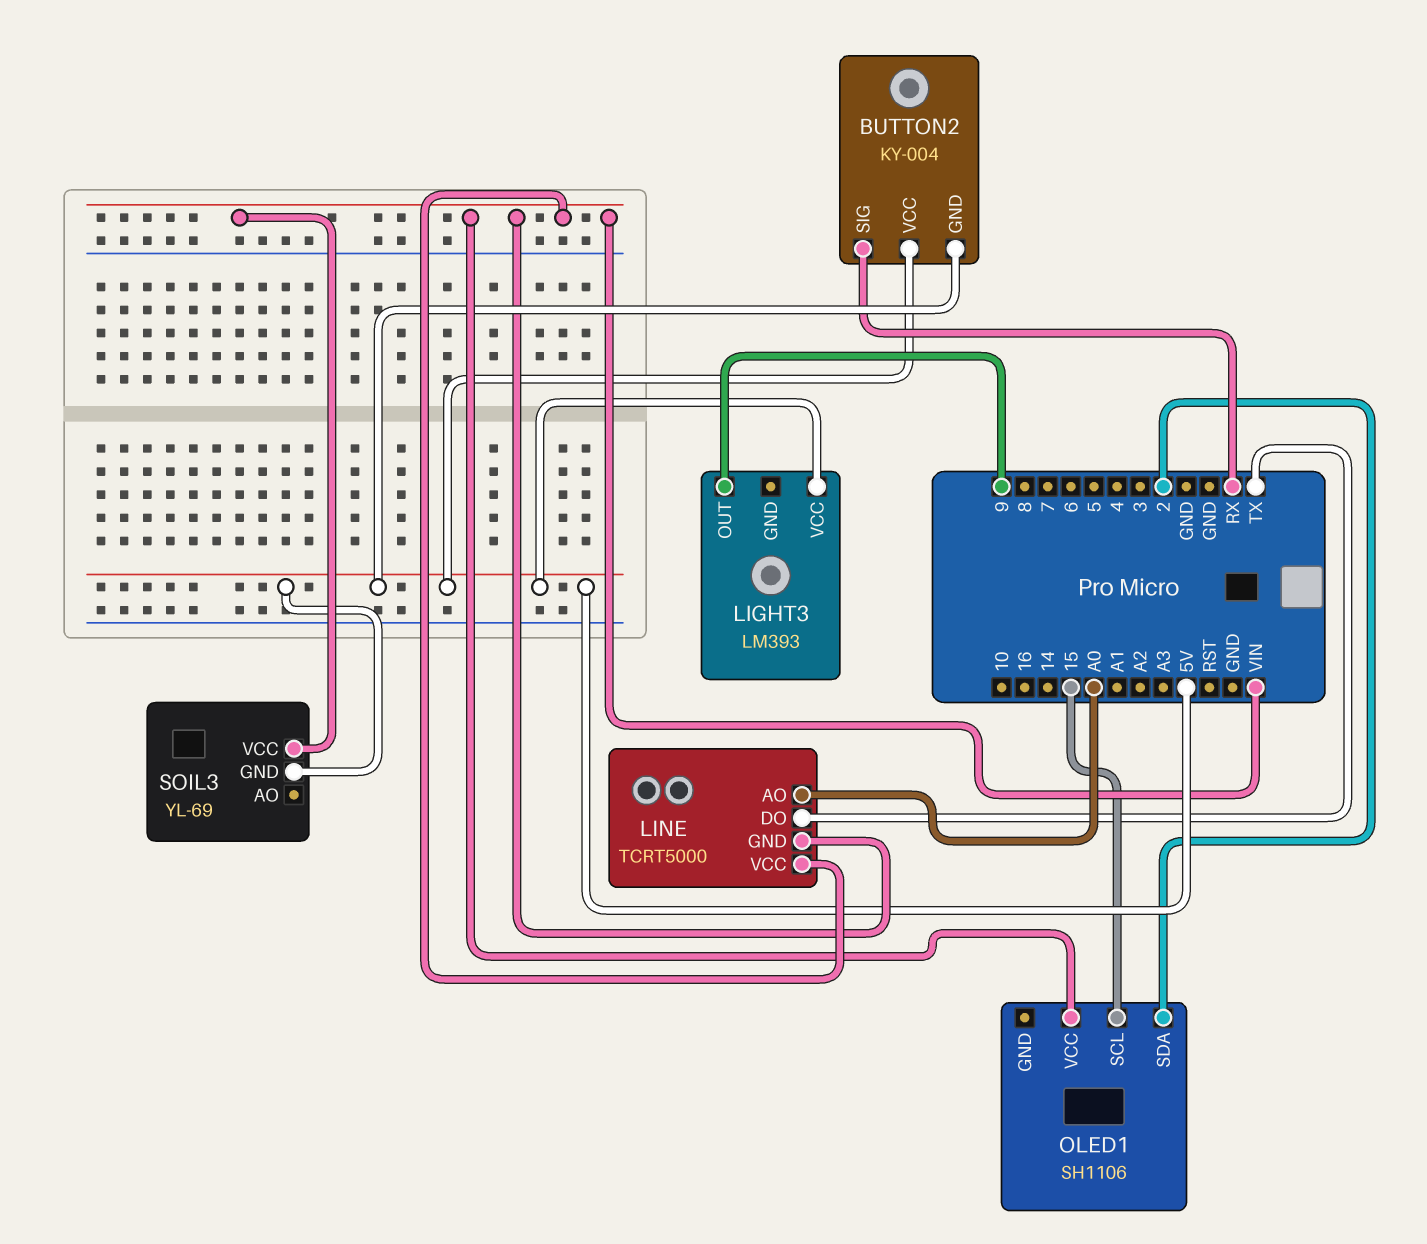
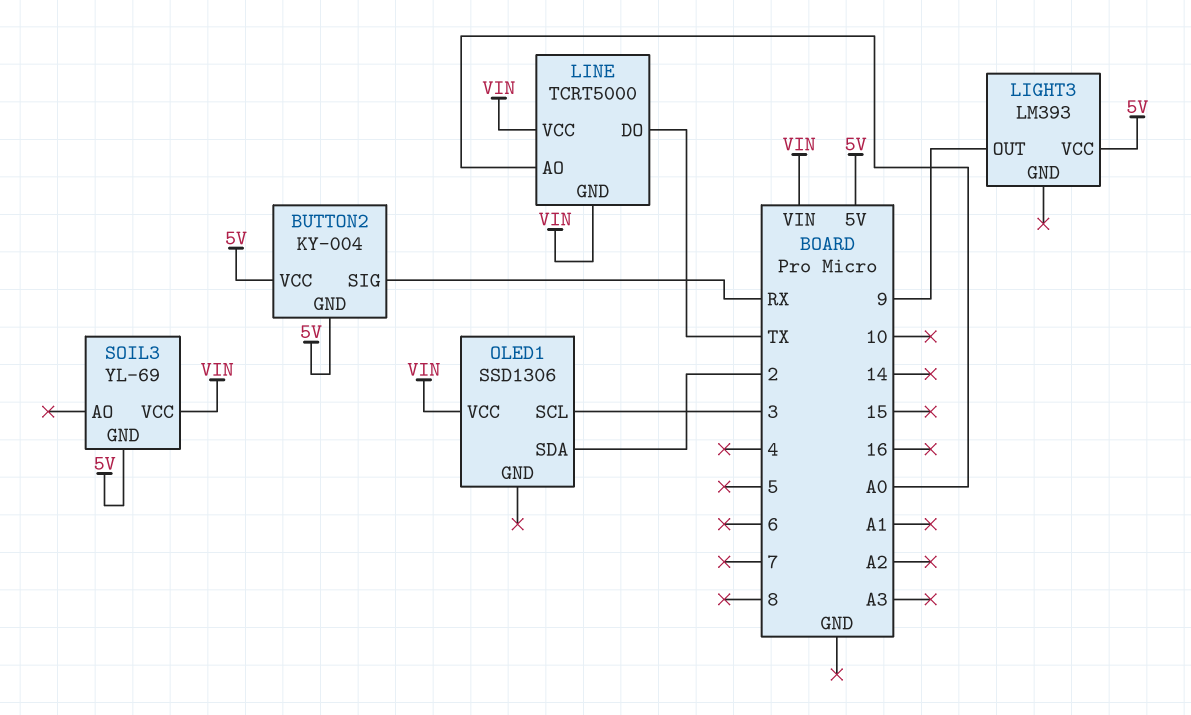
OLED1: SH1106 -> SSD1306
OLED1 pin SCL: 15 -> 3

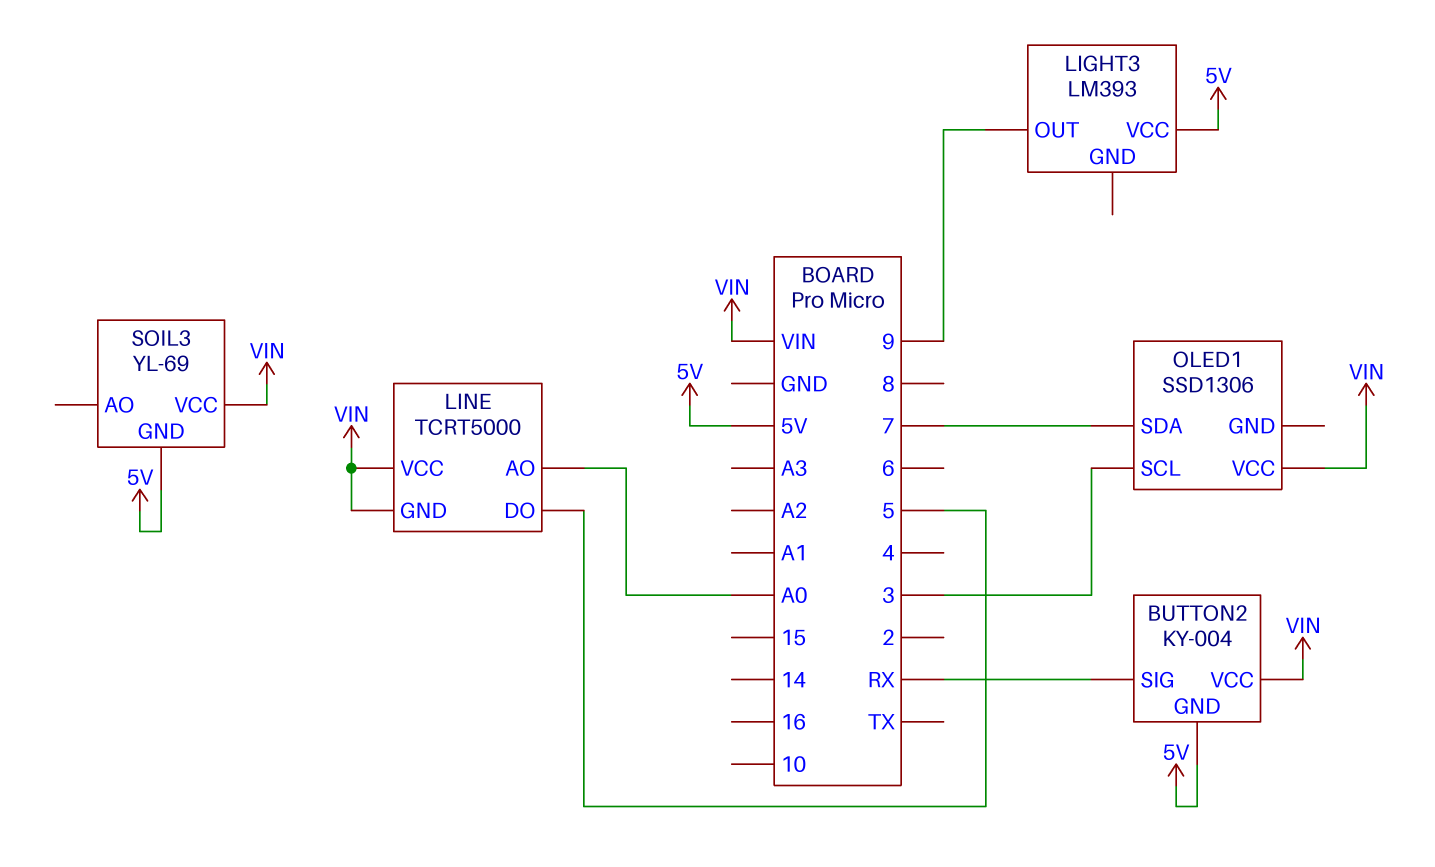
BUTTON2 pin VCC: 5V -> VIN
LINE pin DO: TX -> 5
OLED1 pin SDA: 2 -> 7

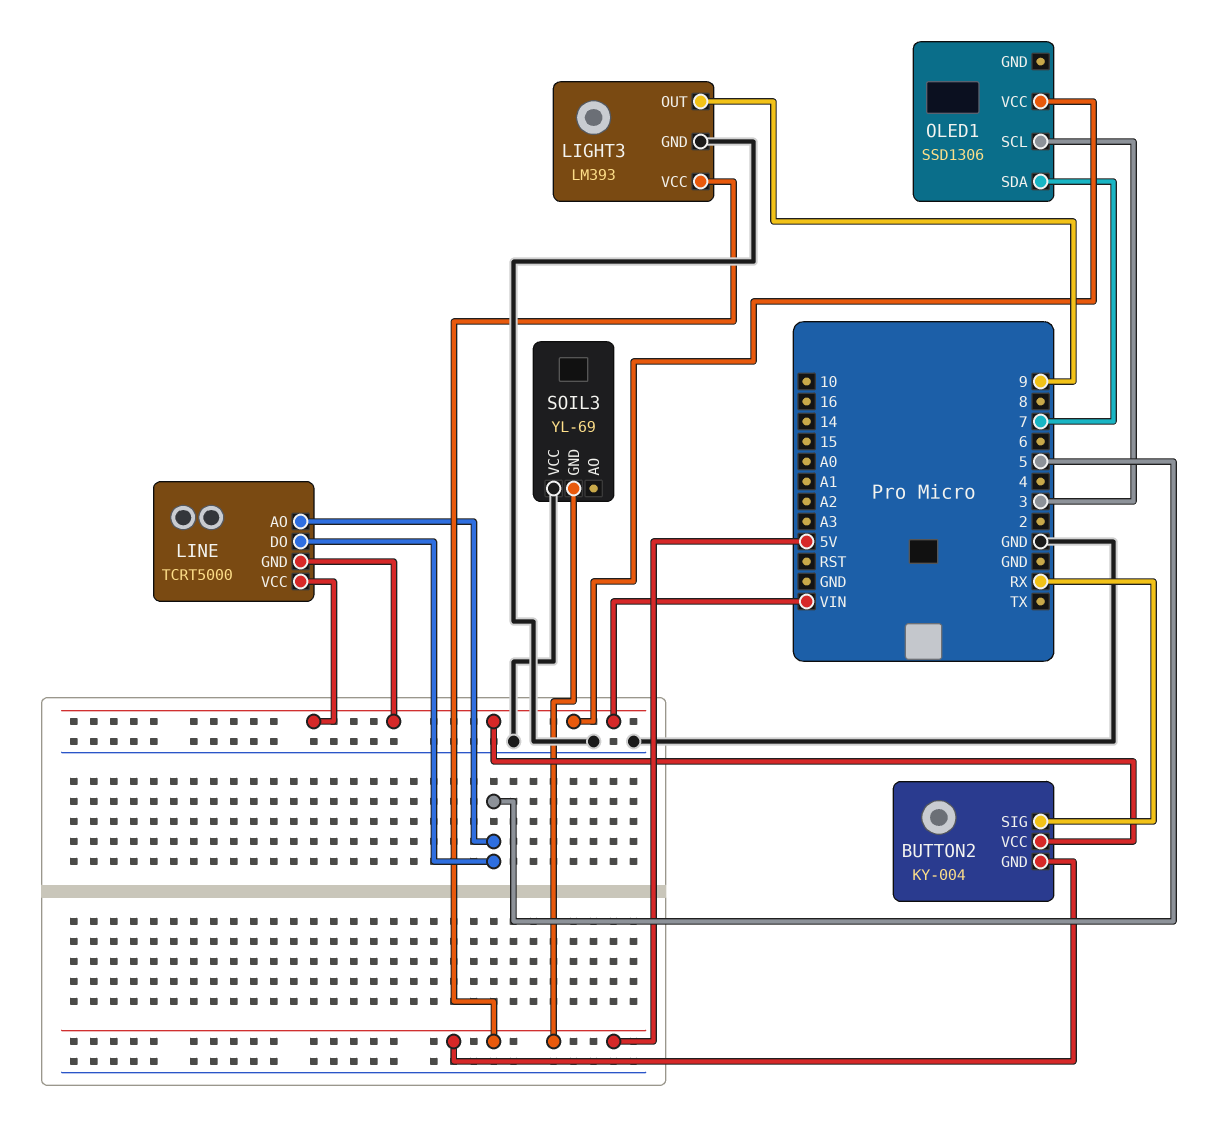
LIGHT3 pin GND: none -> GND
LINE pin AO: A0 -> 5
SOIL3 pin VCC: VIN -> GND

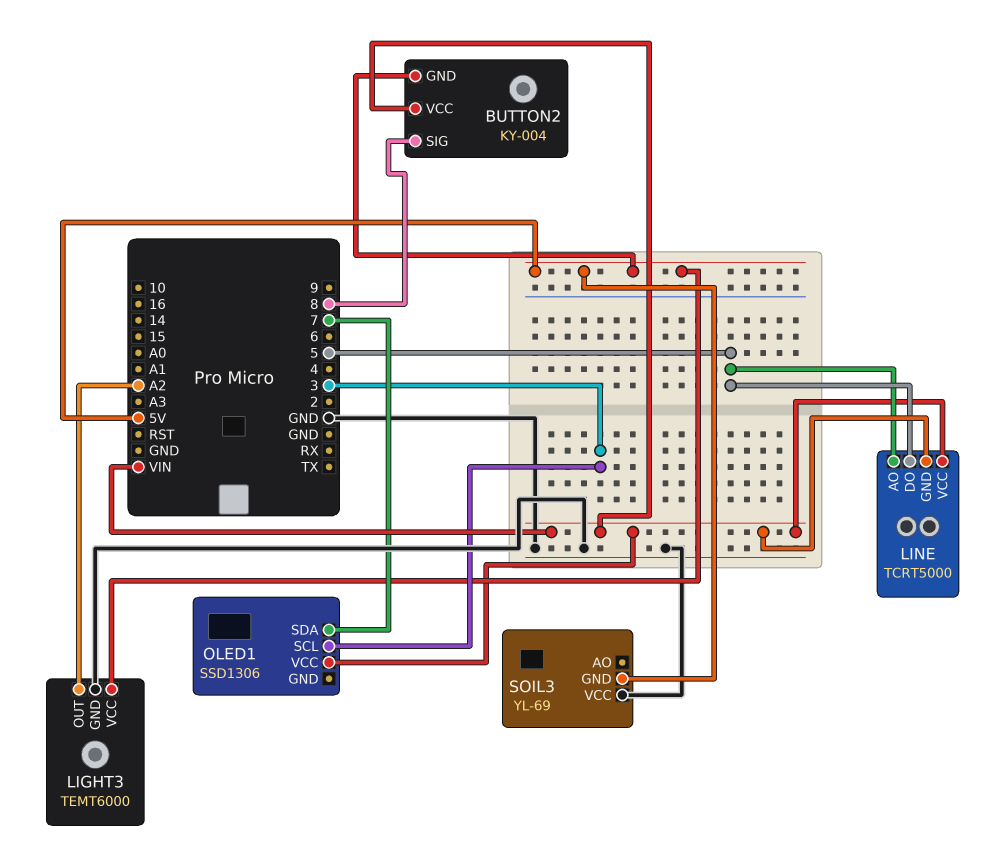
BUTTON2 pin SIG: RX -> 8
LIGHT3: LM393 -> TEMT6000
LIGHT3 pin OUT: 9 -> A2

